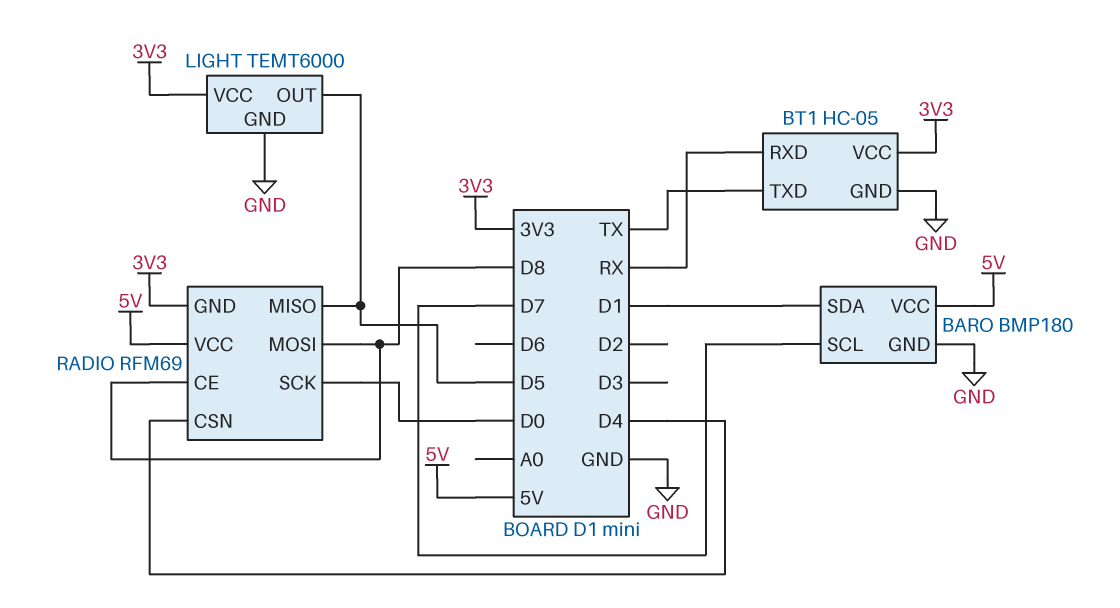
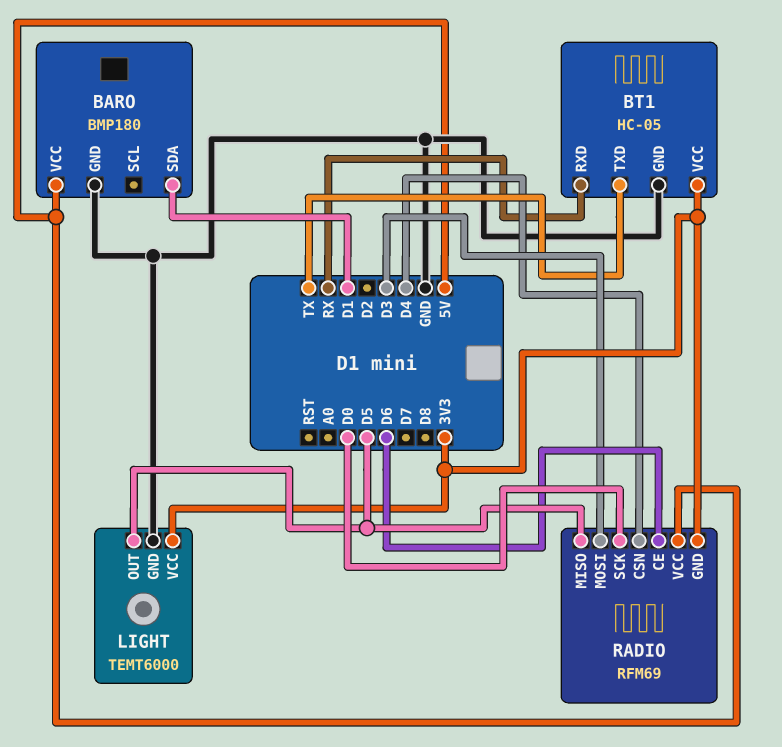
BARO pin SCL: D7 -> none
RADIO pin CE: D8 -> D6
RADIO pin MOSI: D8 -> D3

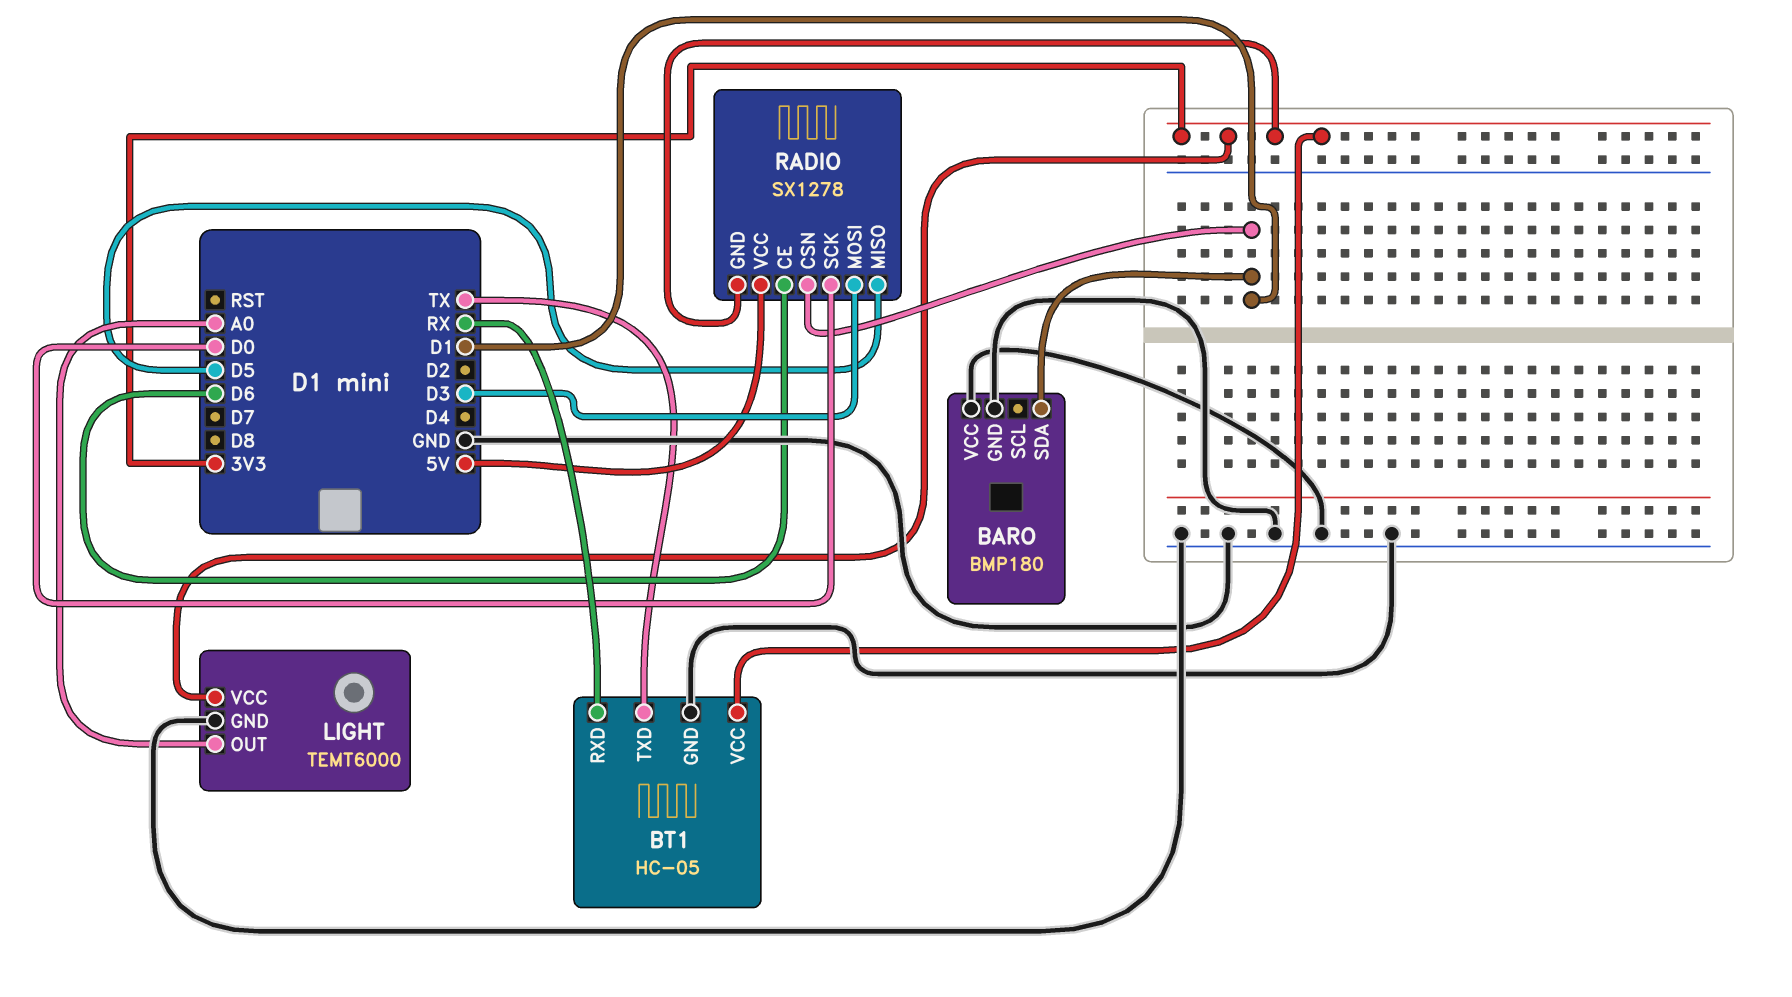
BARO pin VCC: 5V -> GND
LIGHT pin OUT: D5 -> A0
RADIO: RFM69 -> SX1278
RADIO pin CSN: D4 -> D1

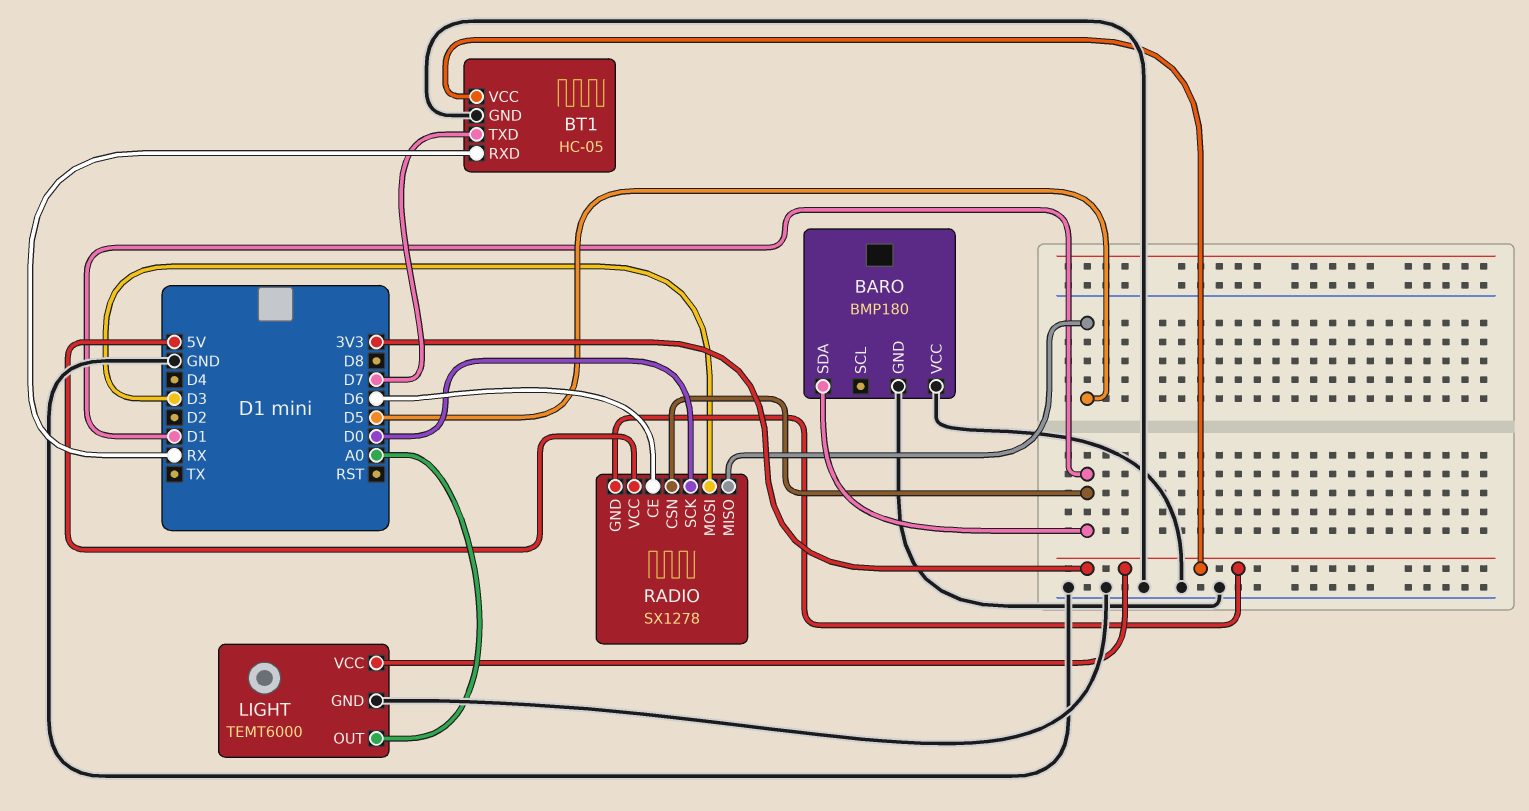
BT1 pin TXD: TX -> D7

